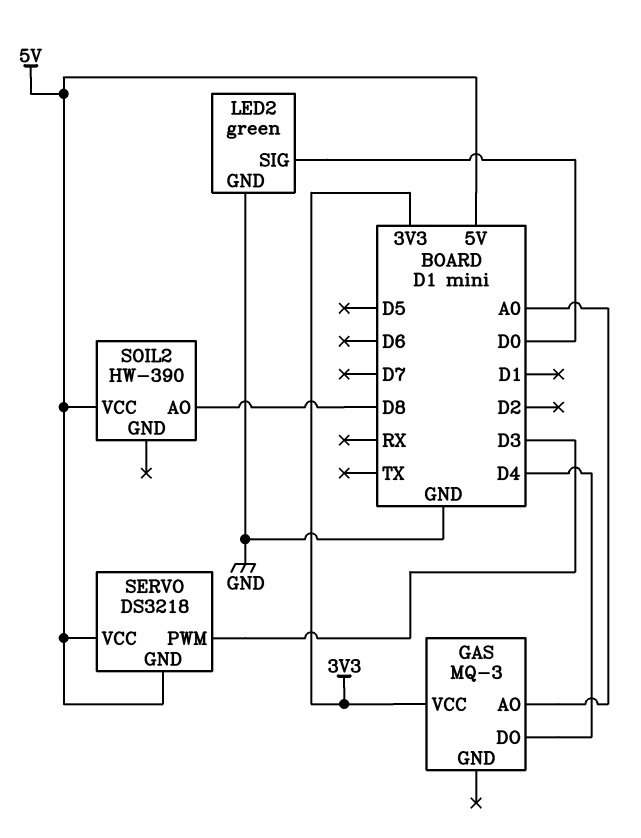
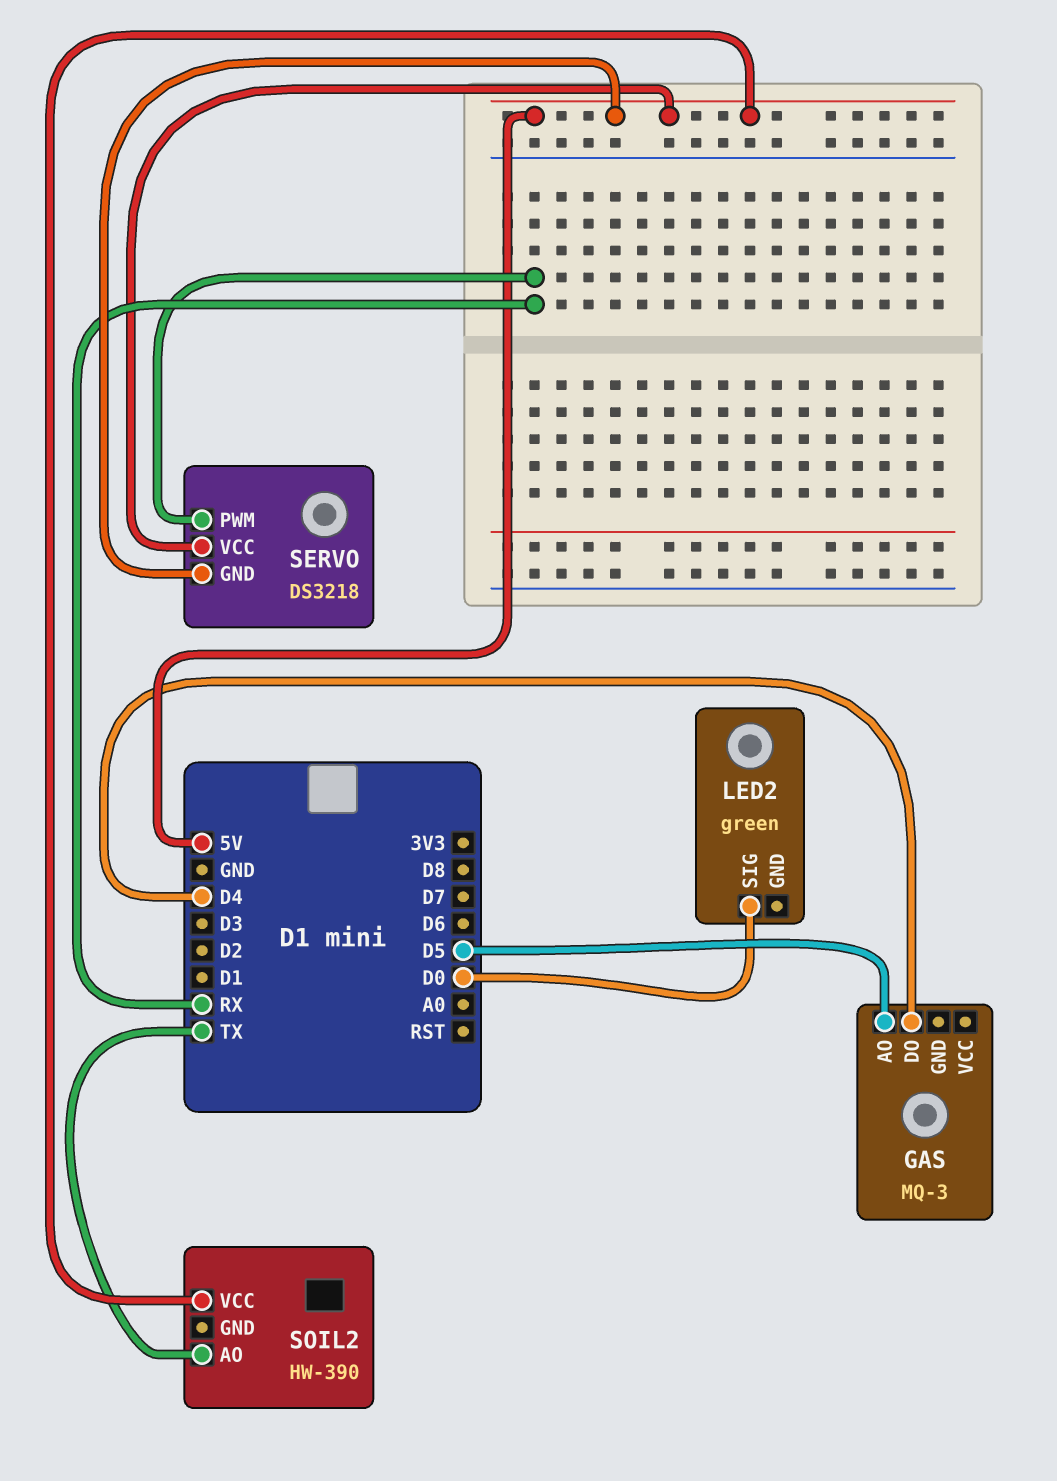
GAS pin AO: A0 -> D5
GAS pin VCC: 3V3 -> none
LED2 pin GND: GND -> none
SERVO pin PWM: D3 -> RX
SOIL2 pin AO: D8 -> TX

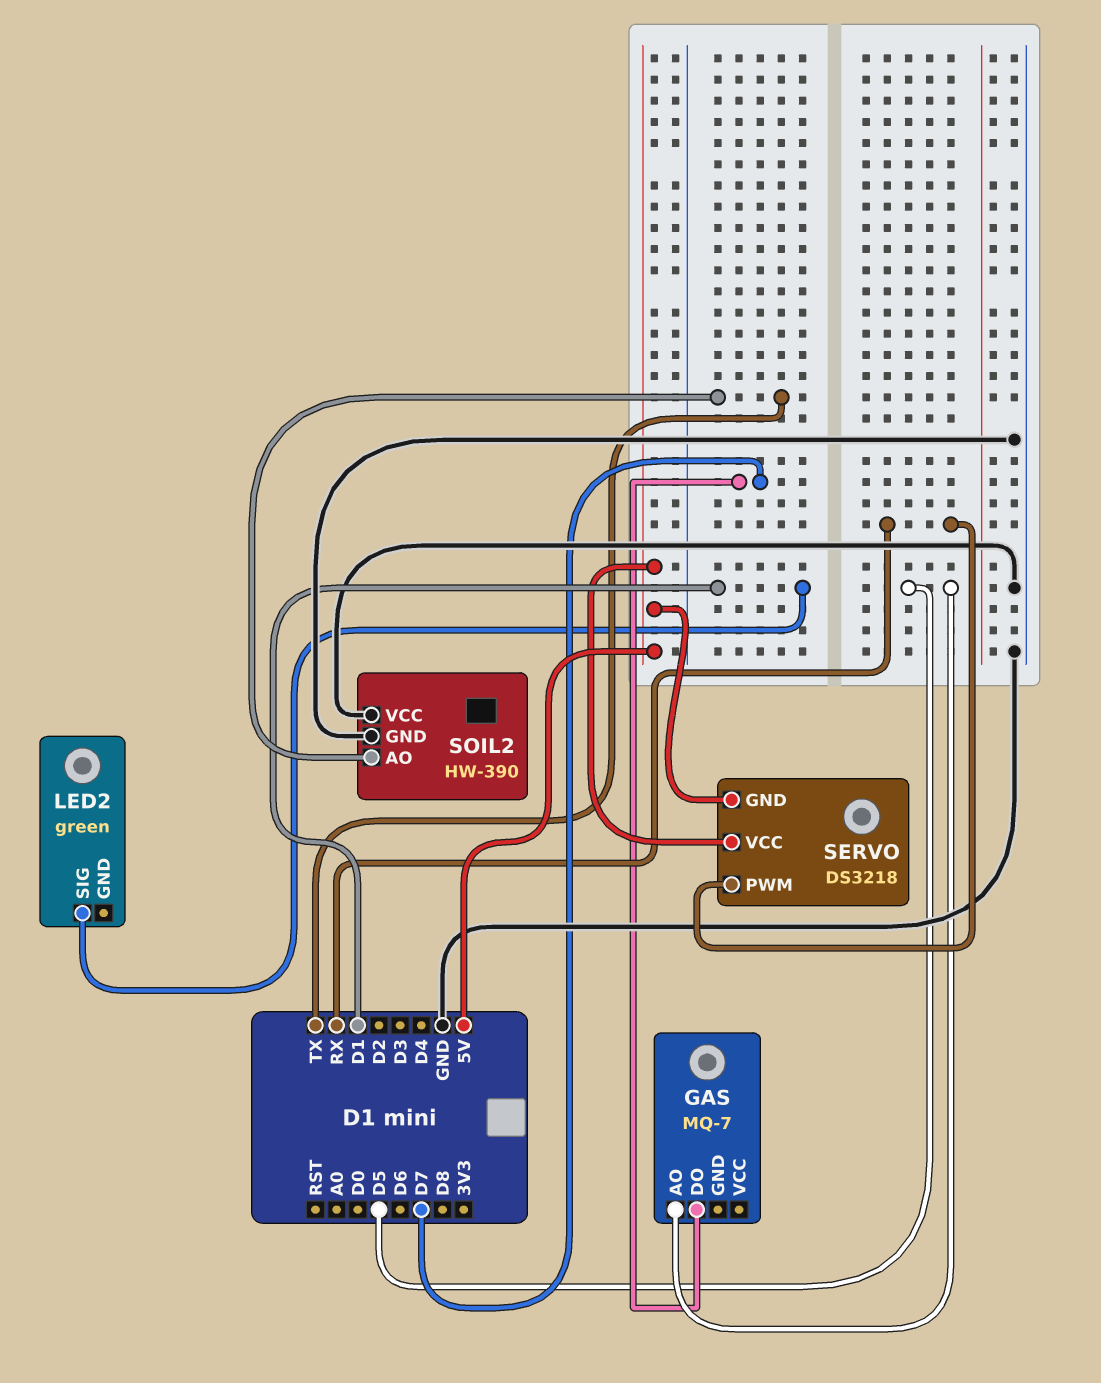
GAS: MQ-3 -> MQ-7
GAS pin DO: D4 -> D7
LED2 pin SIG: D0 -> D1
SOIL2 pin GND: none -> GND
SOIL2 pin VCC: 5V -> GND

